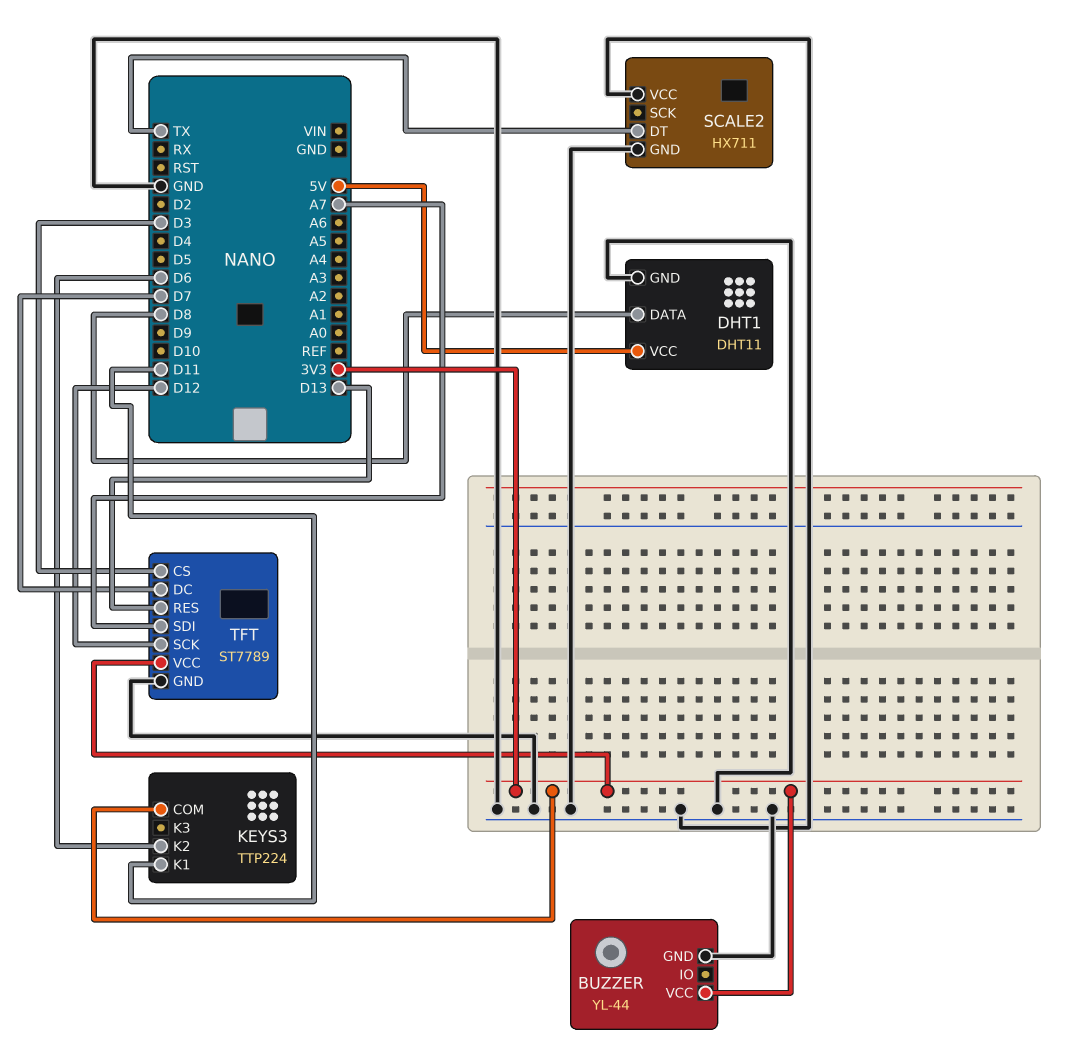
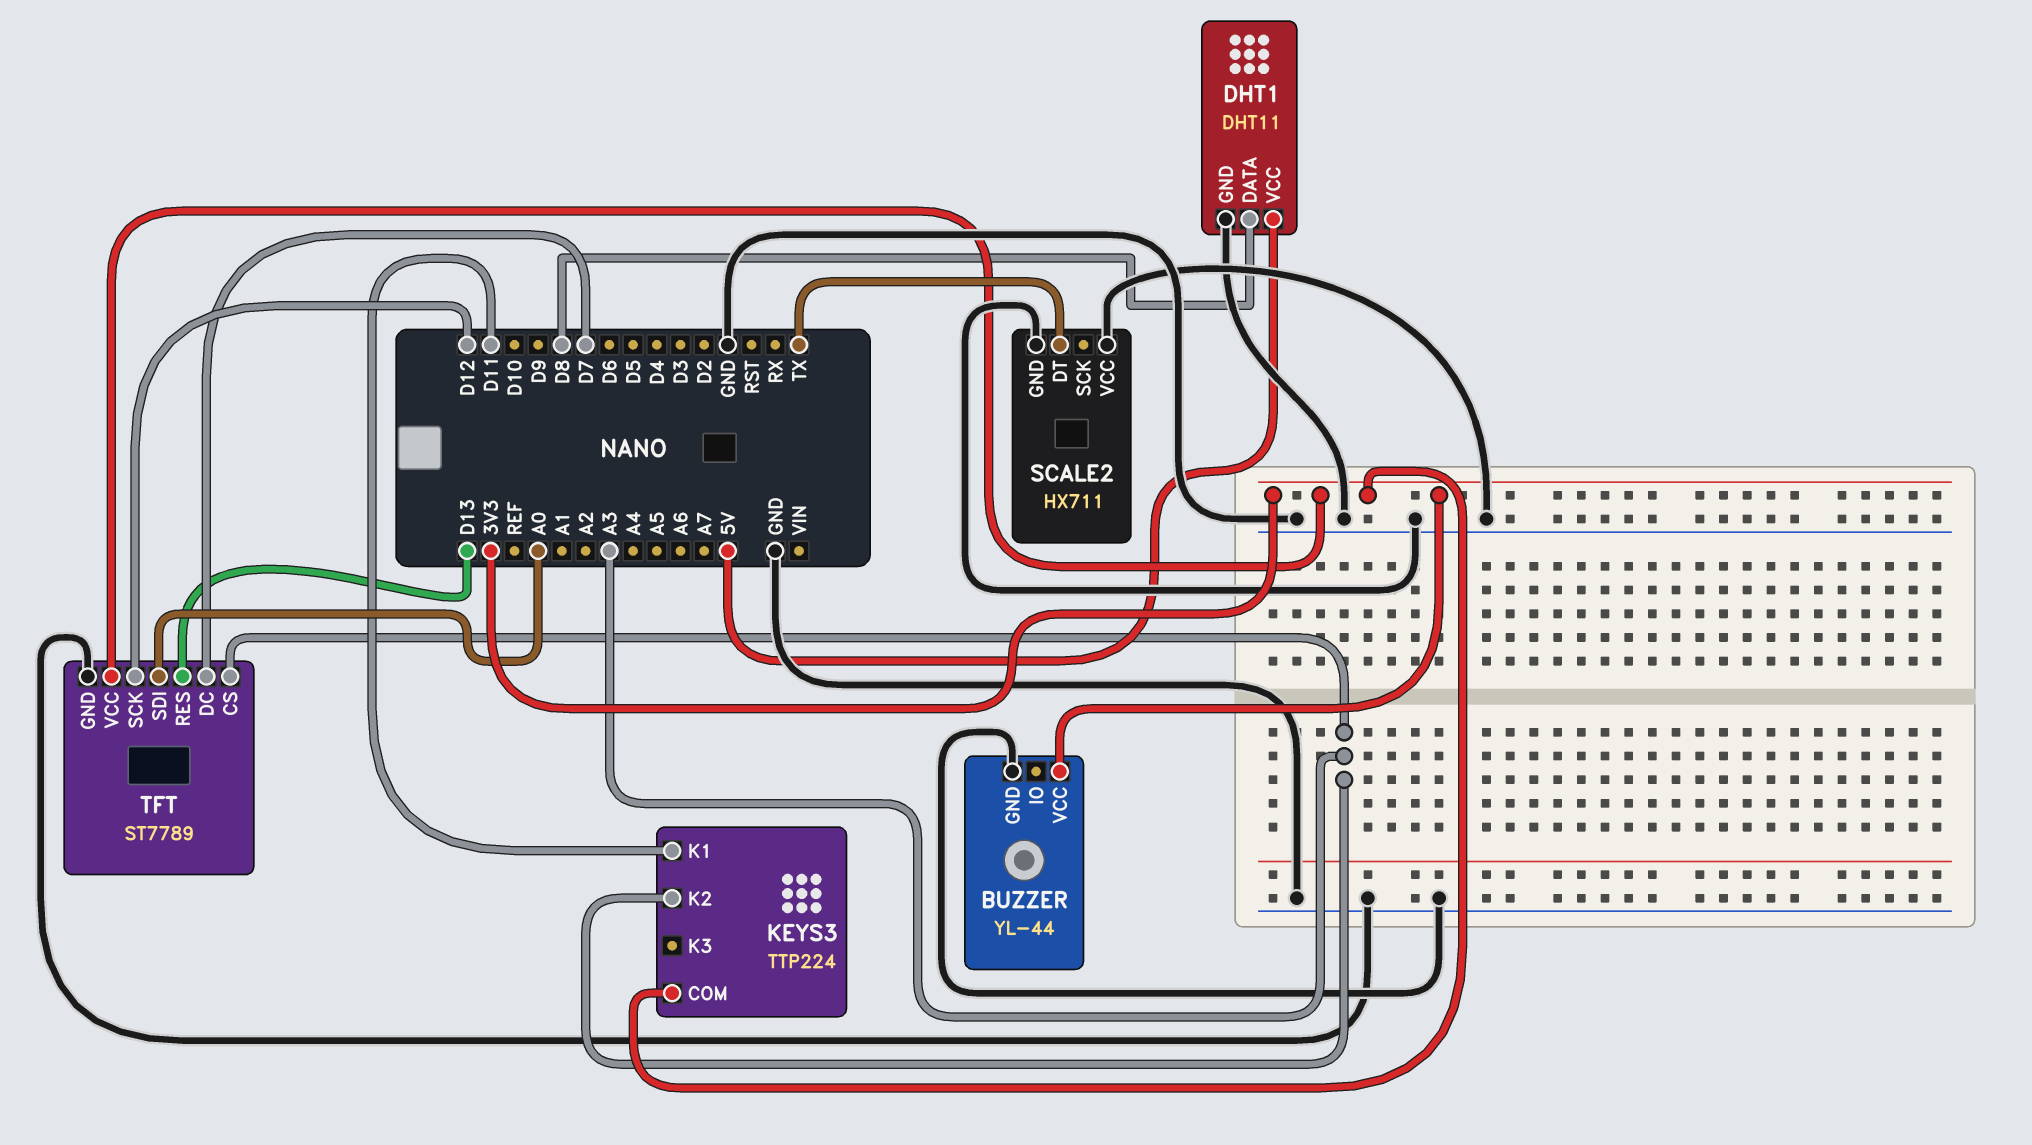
KEYS3 pin K2: D6 -> A3
TFT pin CS: D3 -> A3
TFT pin SDI: A7 -> A0

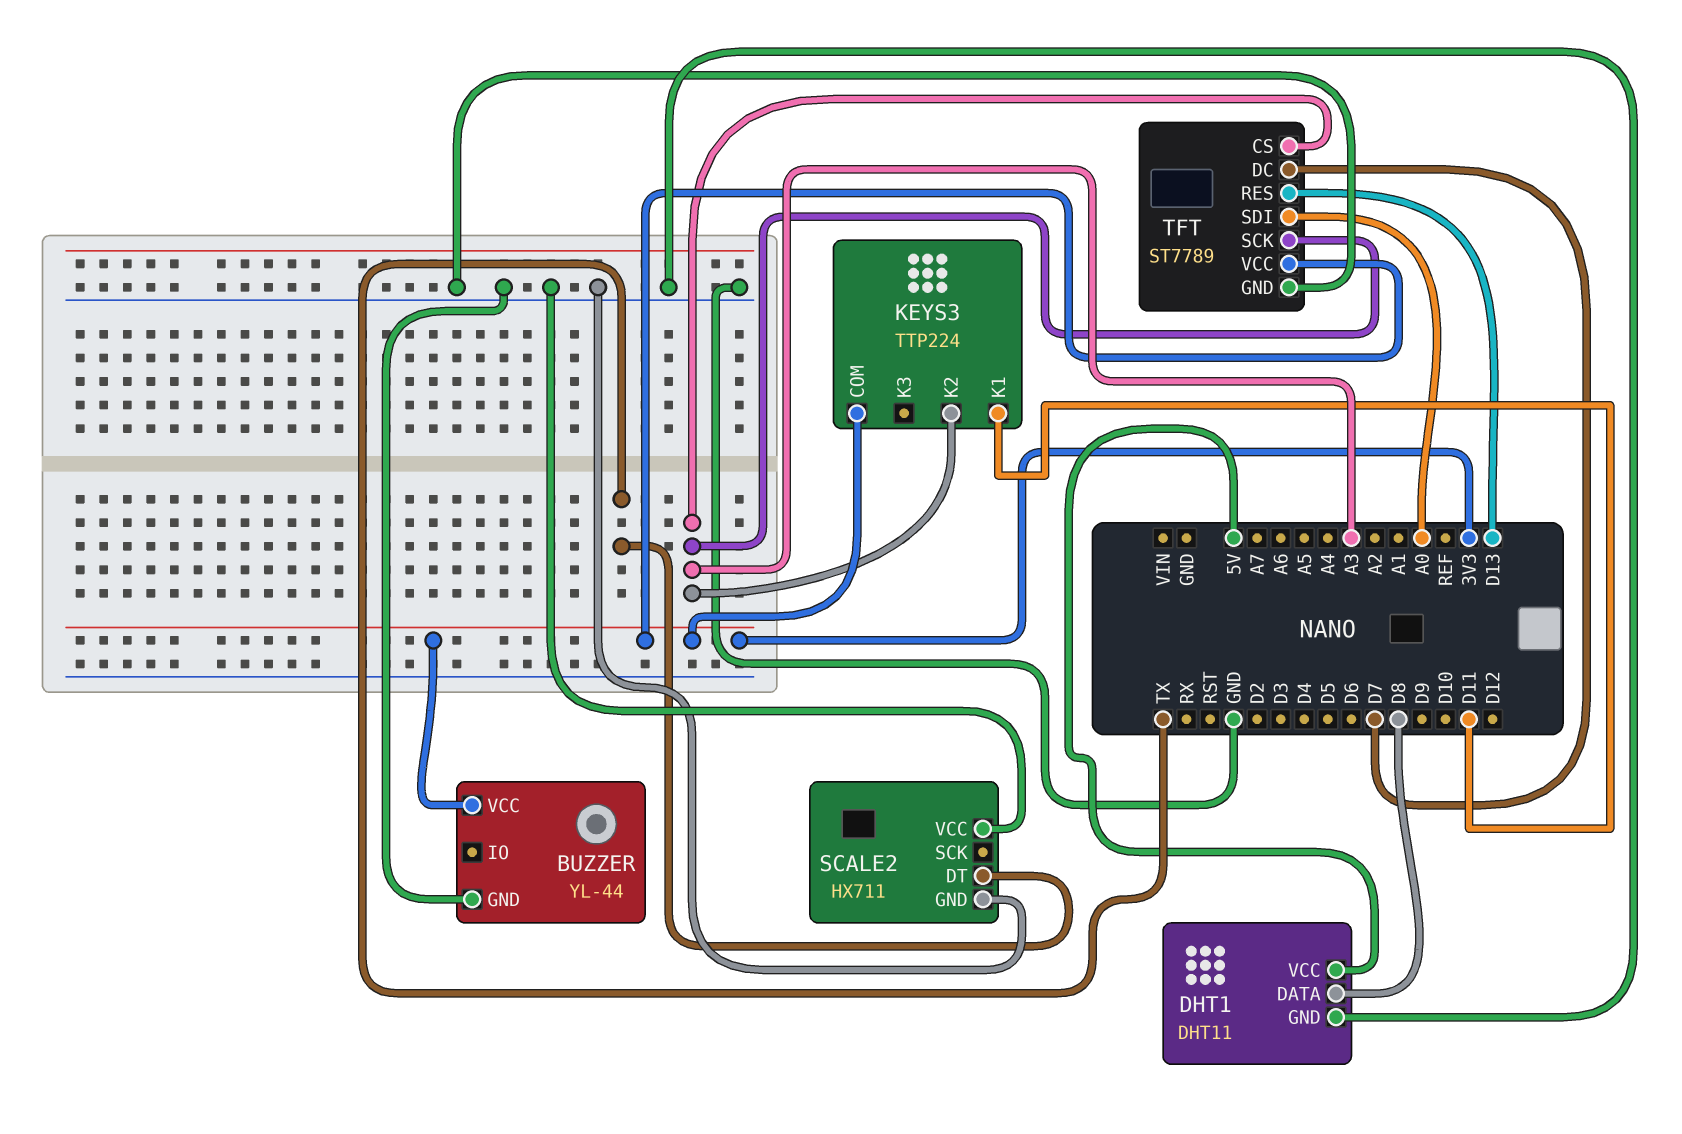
TFT pin SCK: D12 -> A3

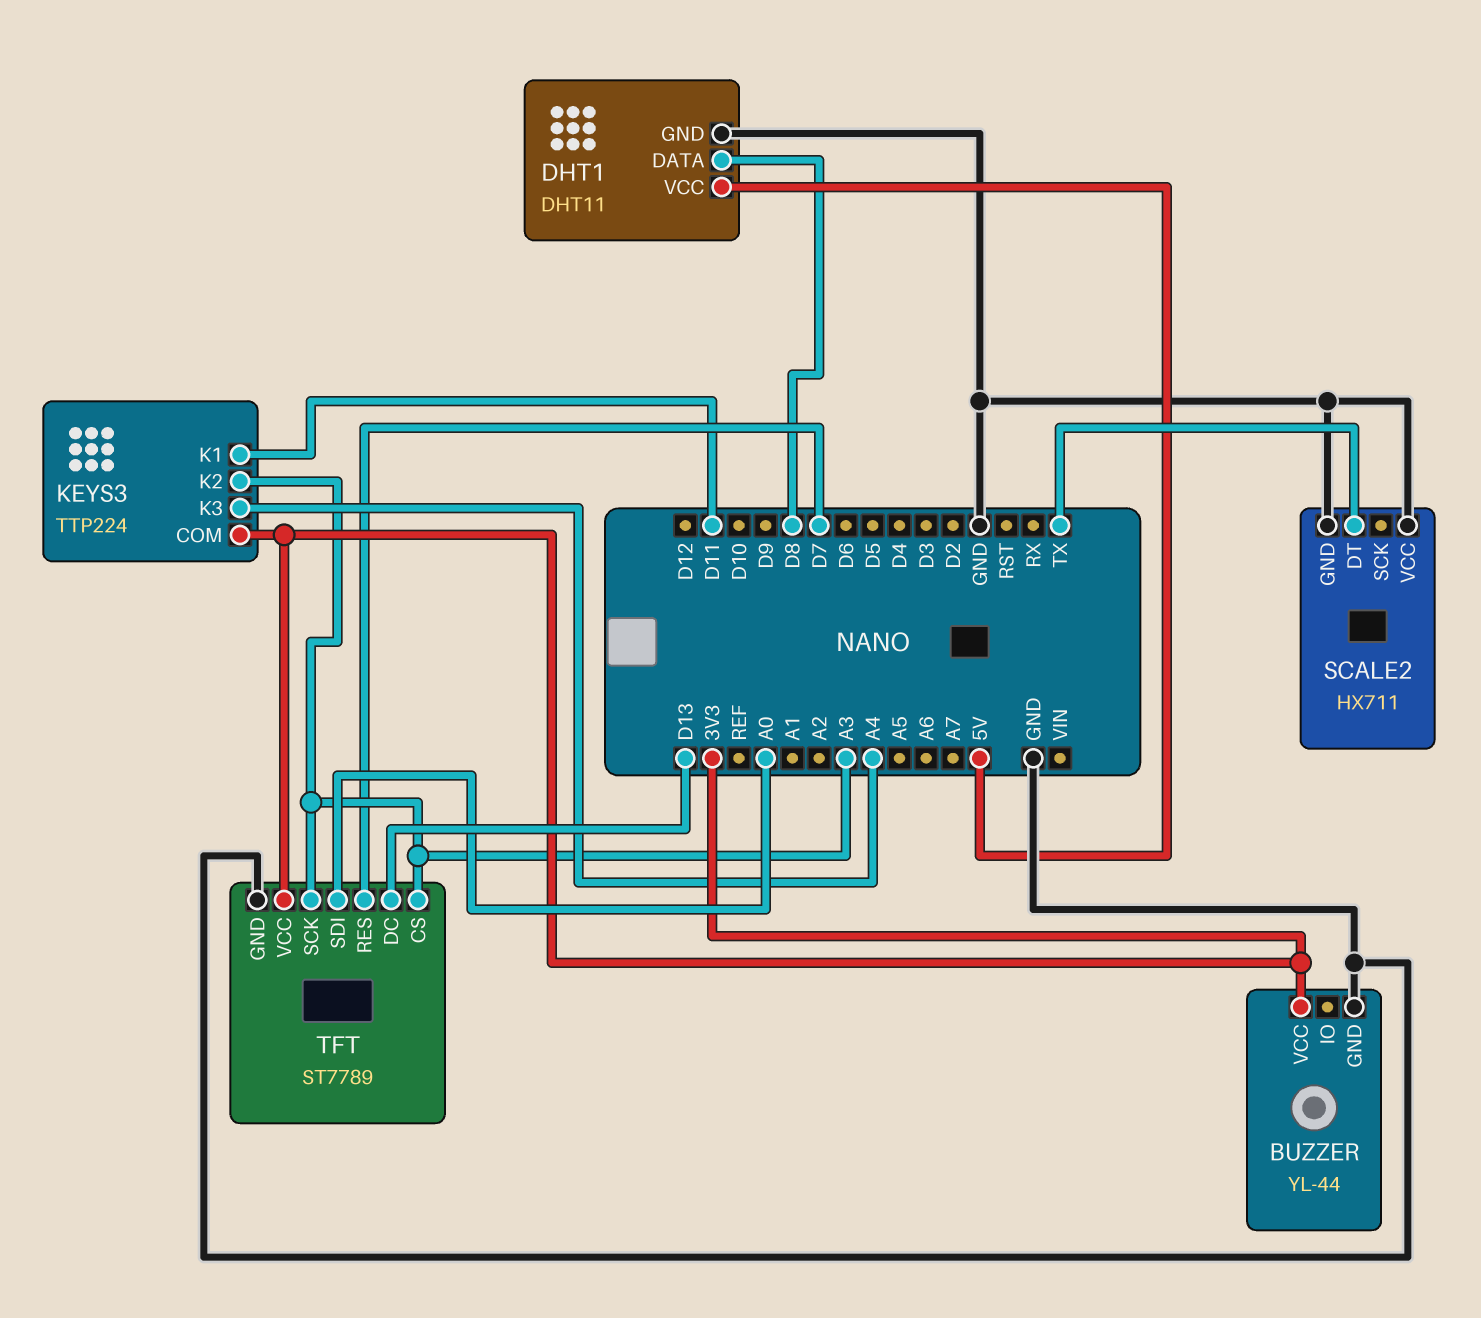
KEYS3 pin K3: none -> A4
TFT pin DC: D7 -> D13
TFT pin RES: D13 -> D7

